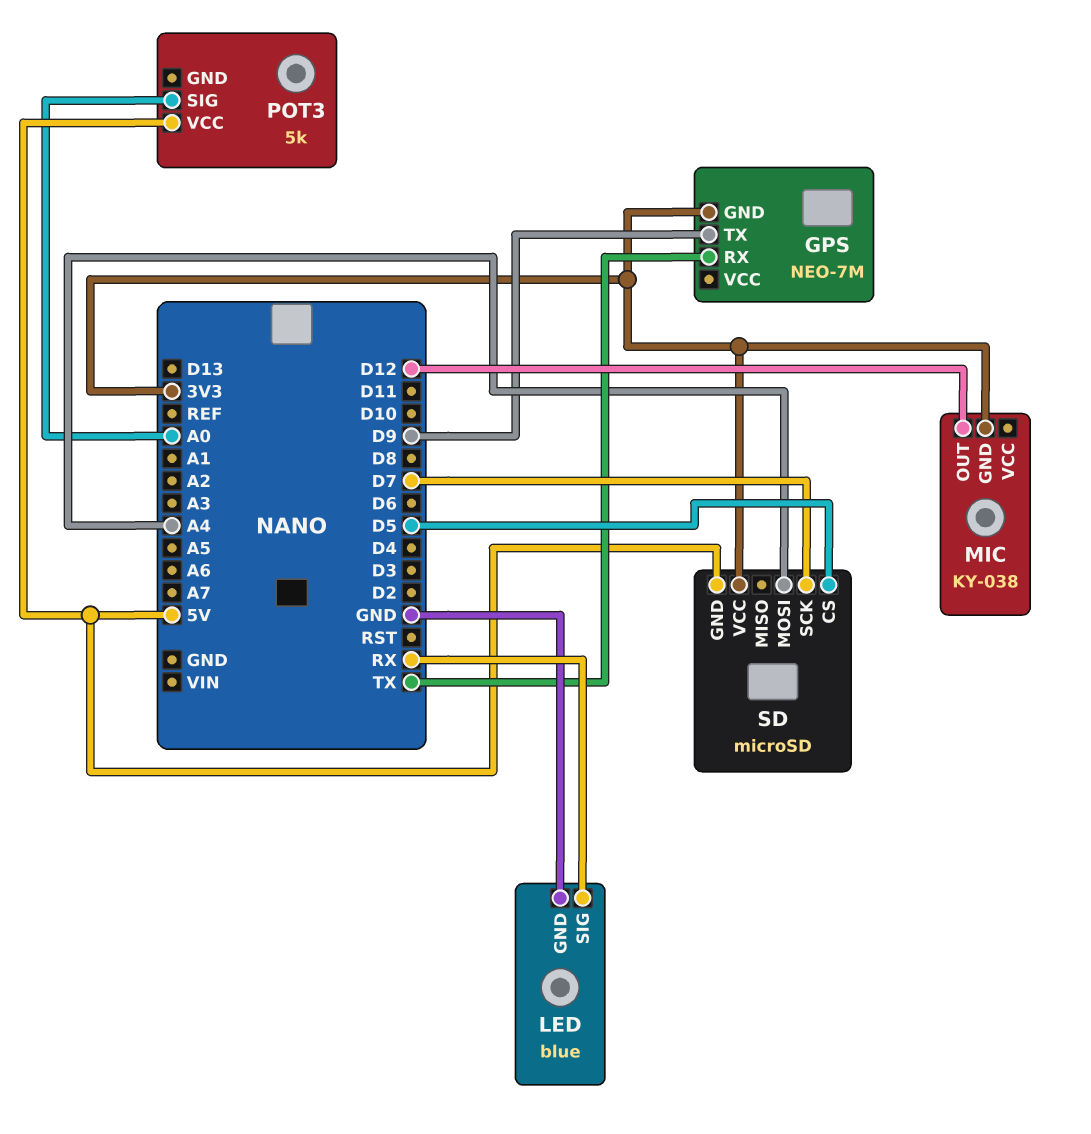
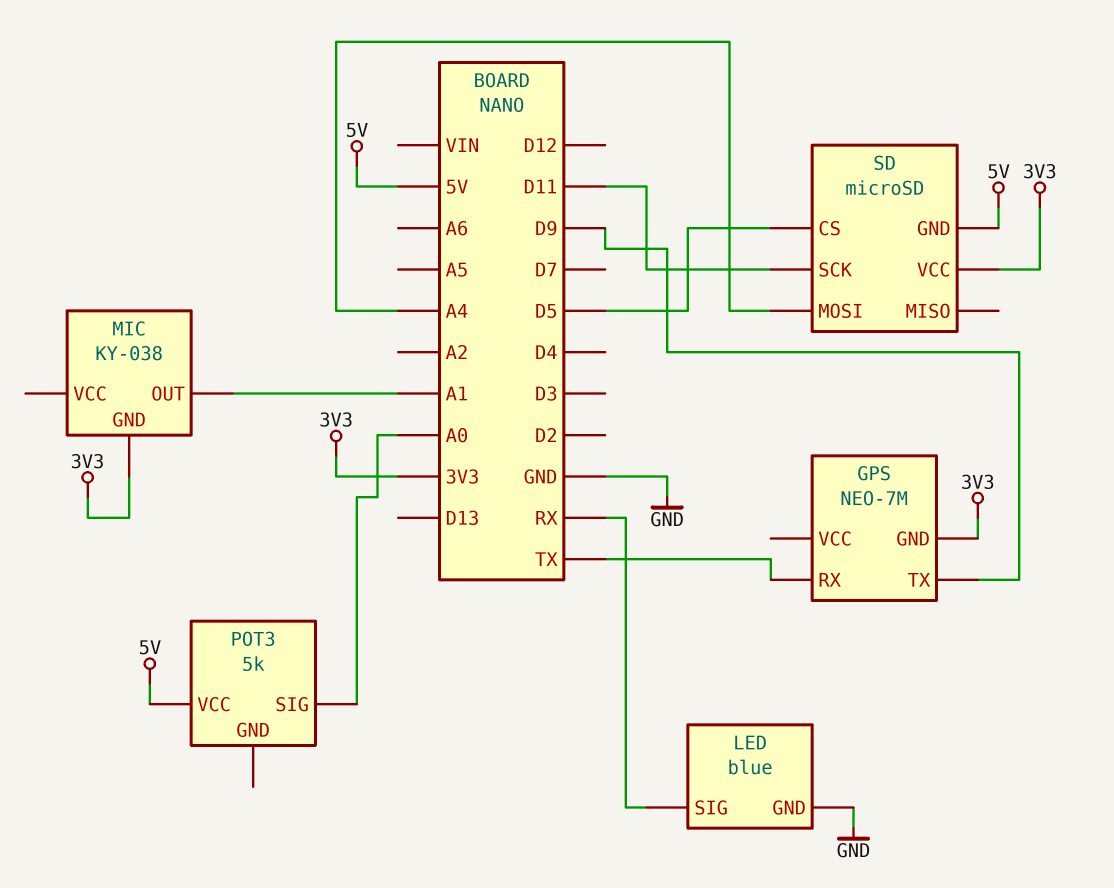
MIC pin OUT: D12 -> A1
SD pin SCK: D7 -> D11

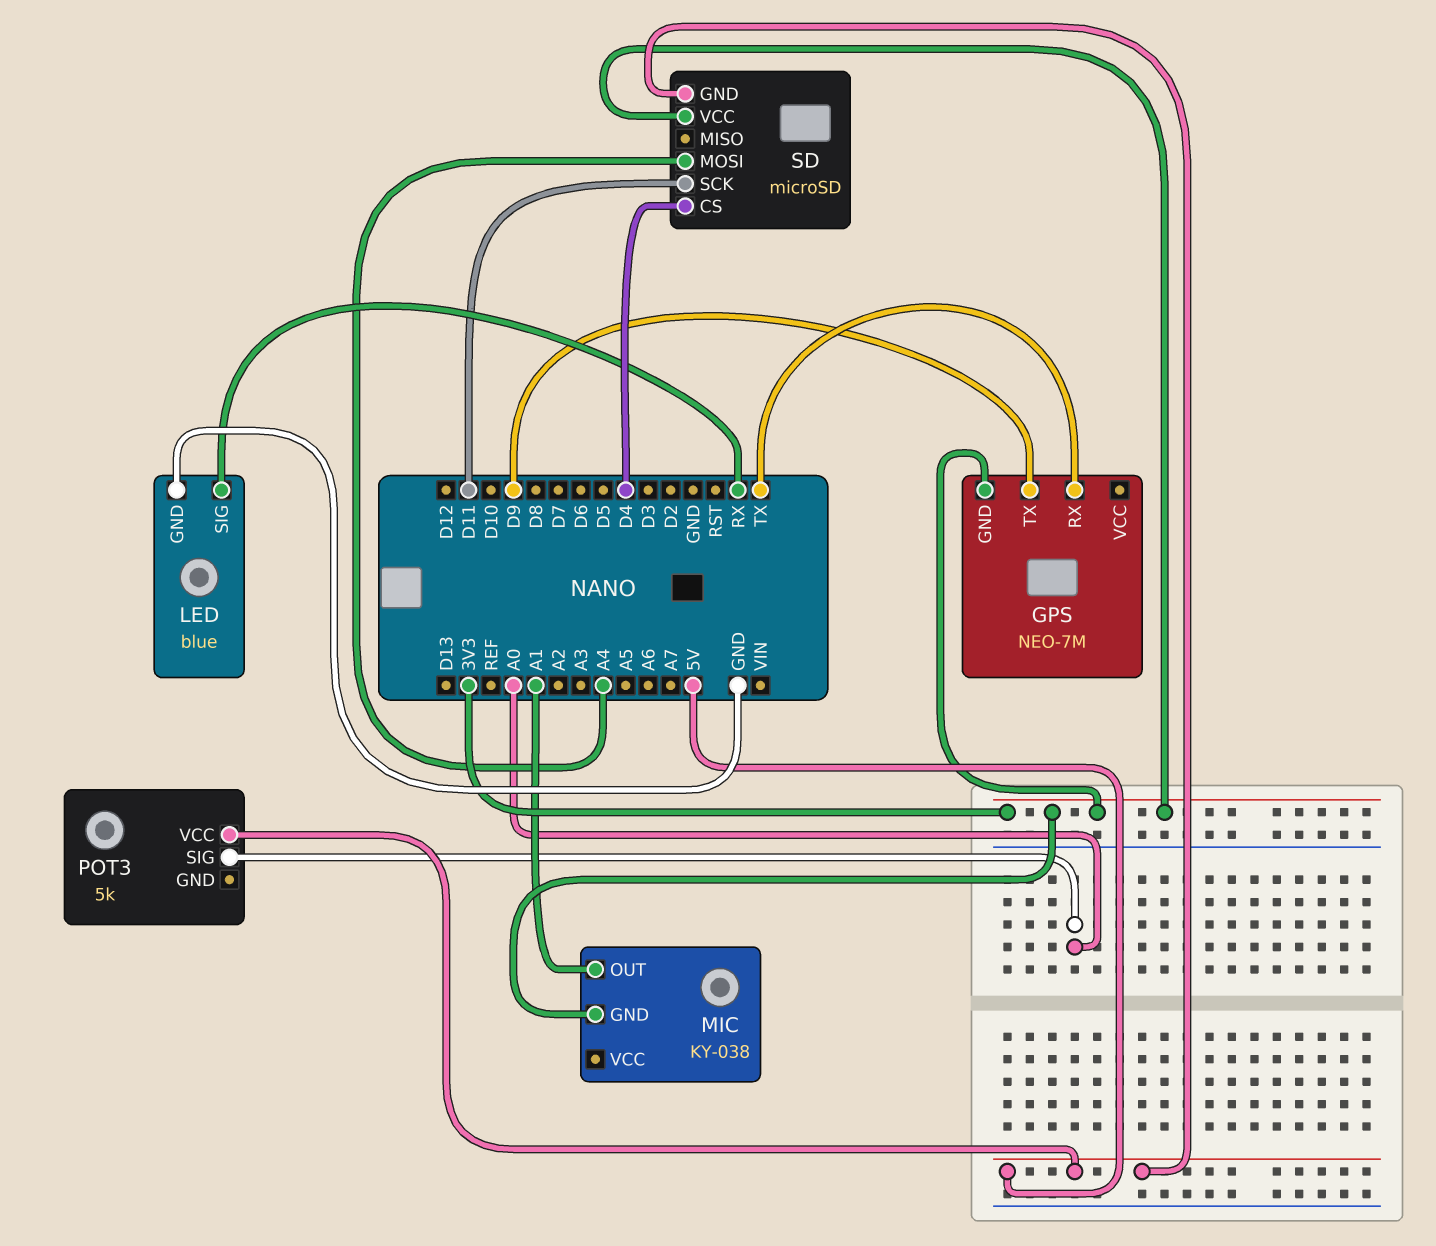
SD pin CS: D5 -> D4

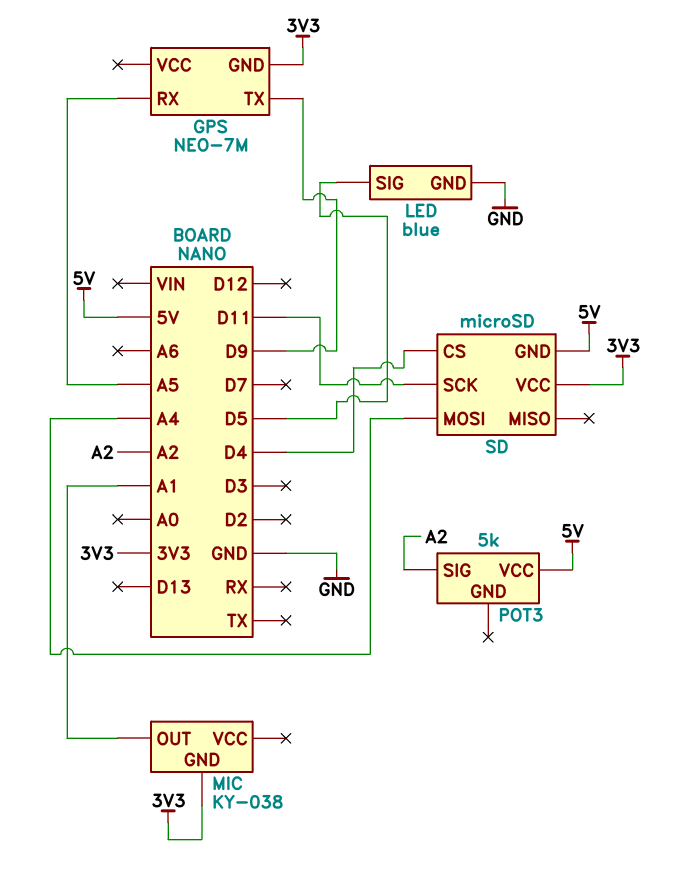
GPS pin RX: TX -> A5
LED pin SIG: RX -> D5
POT3 pin SIG: A0 -> A2

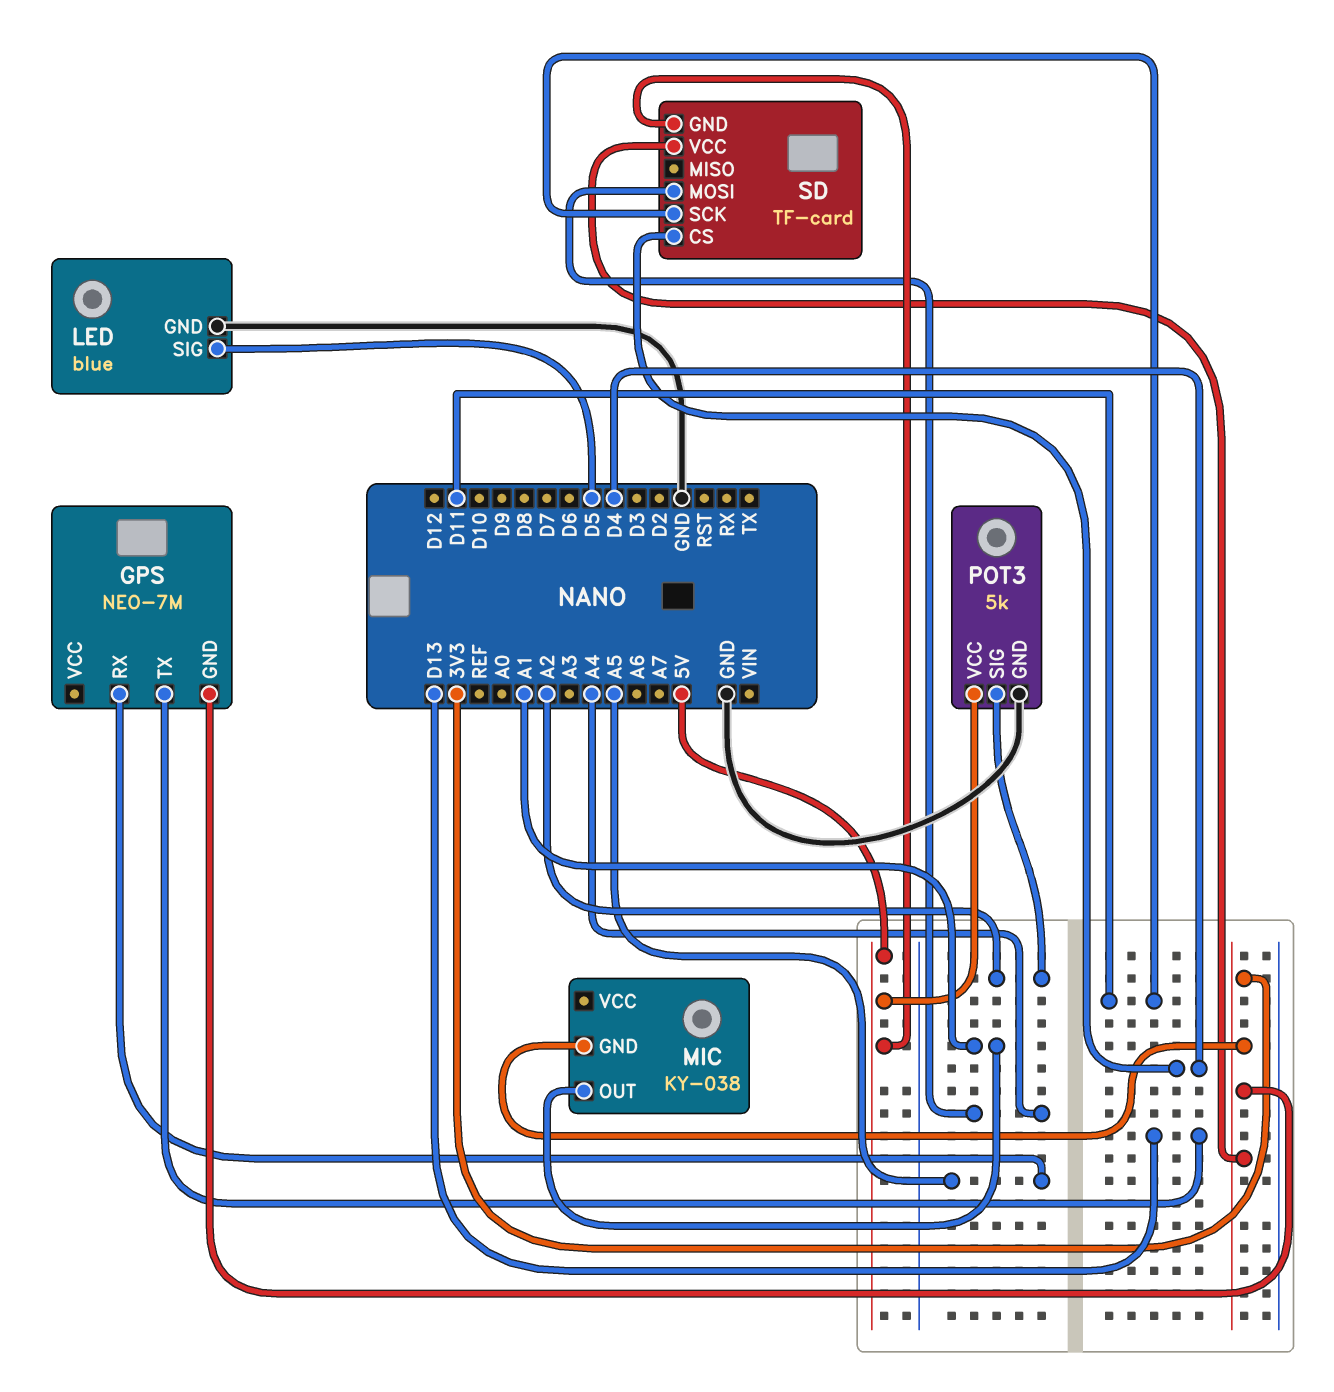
GPS pin TX: D9 -> D13
POT3 pin GND: none -> GND
SD: microSD -> TF-card

